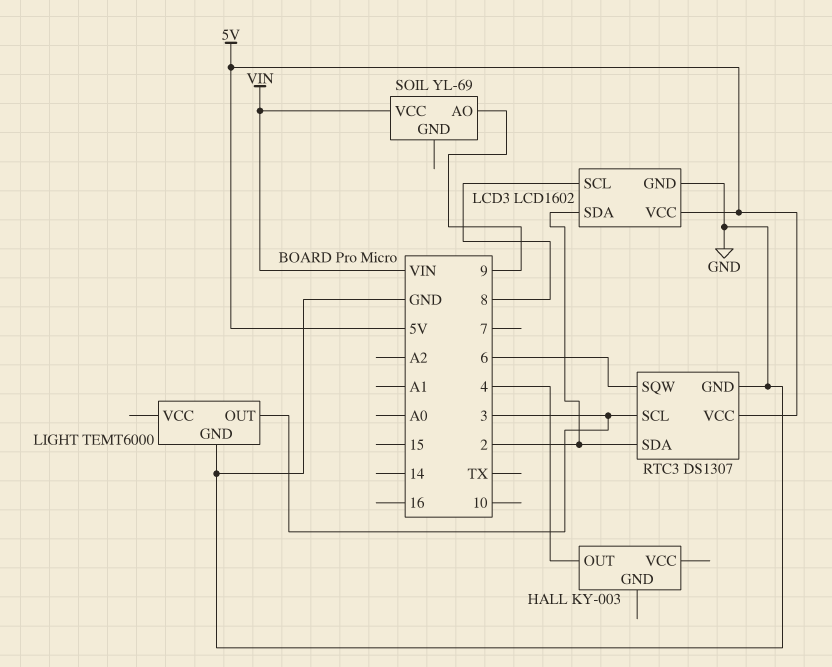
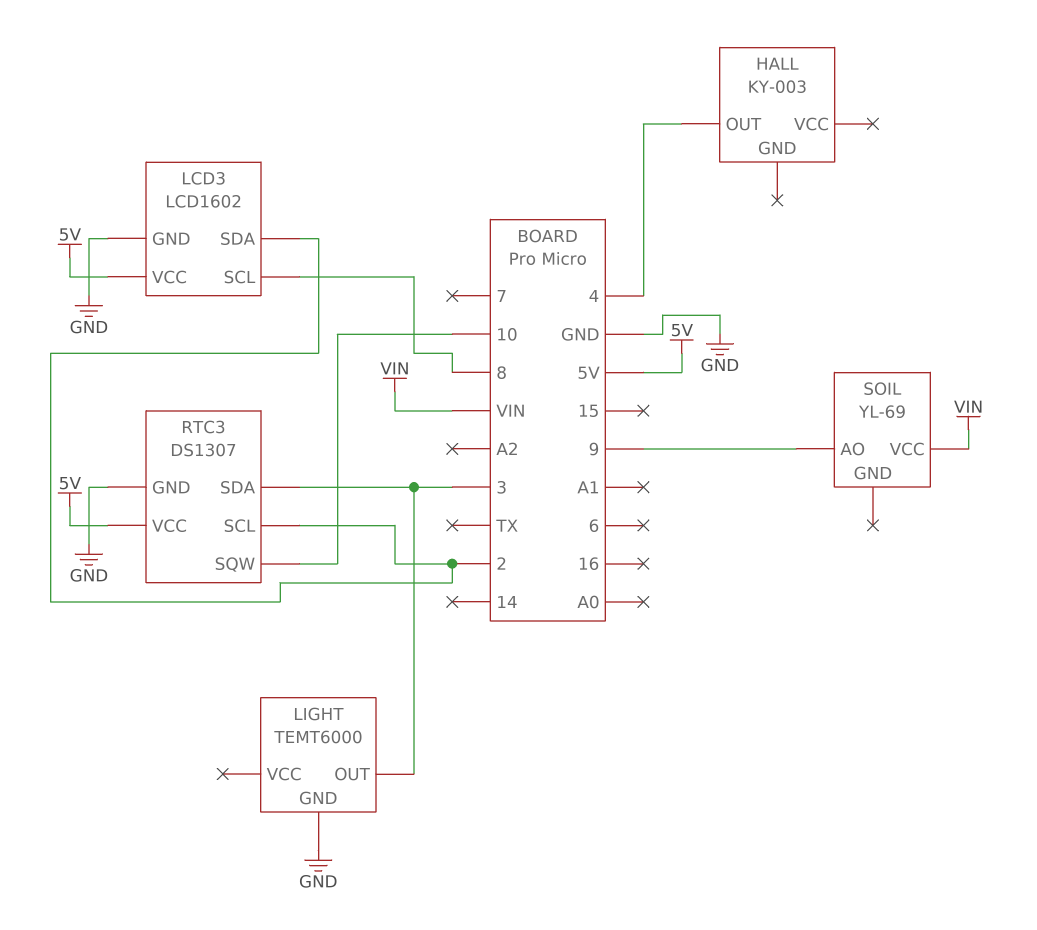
RTC3 pin SCL: 3 -> 2
RTC3 pin SDA: 2 -> 3
RTC3 pin SQW: 6 -> 10

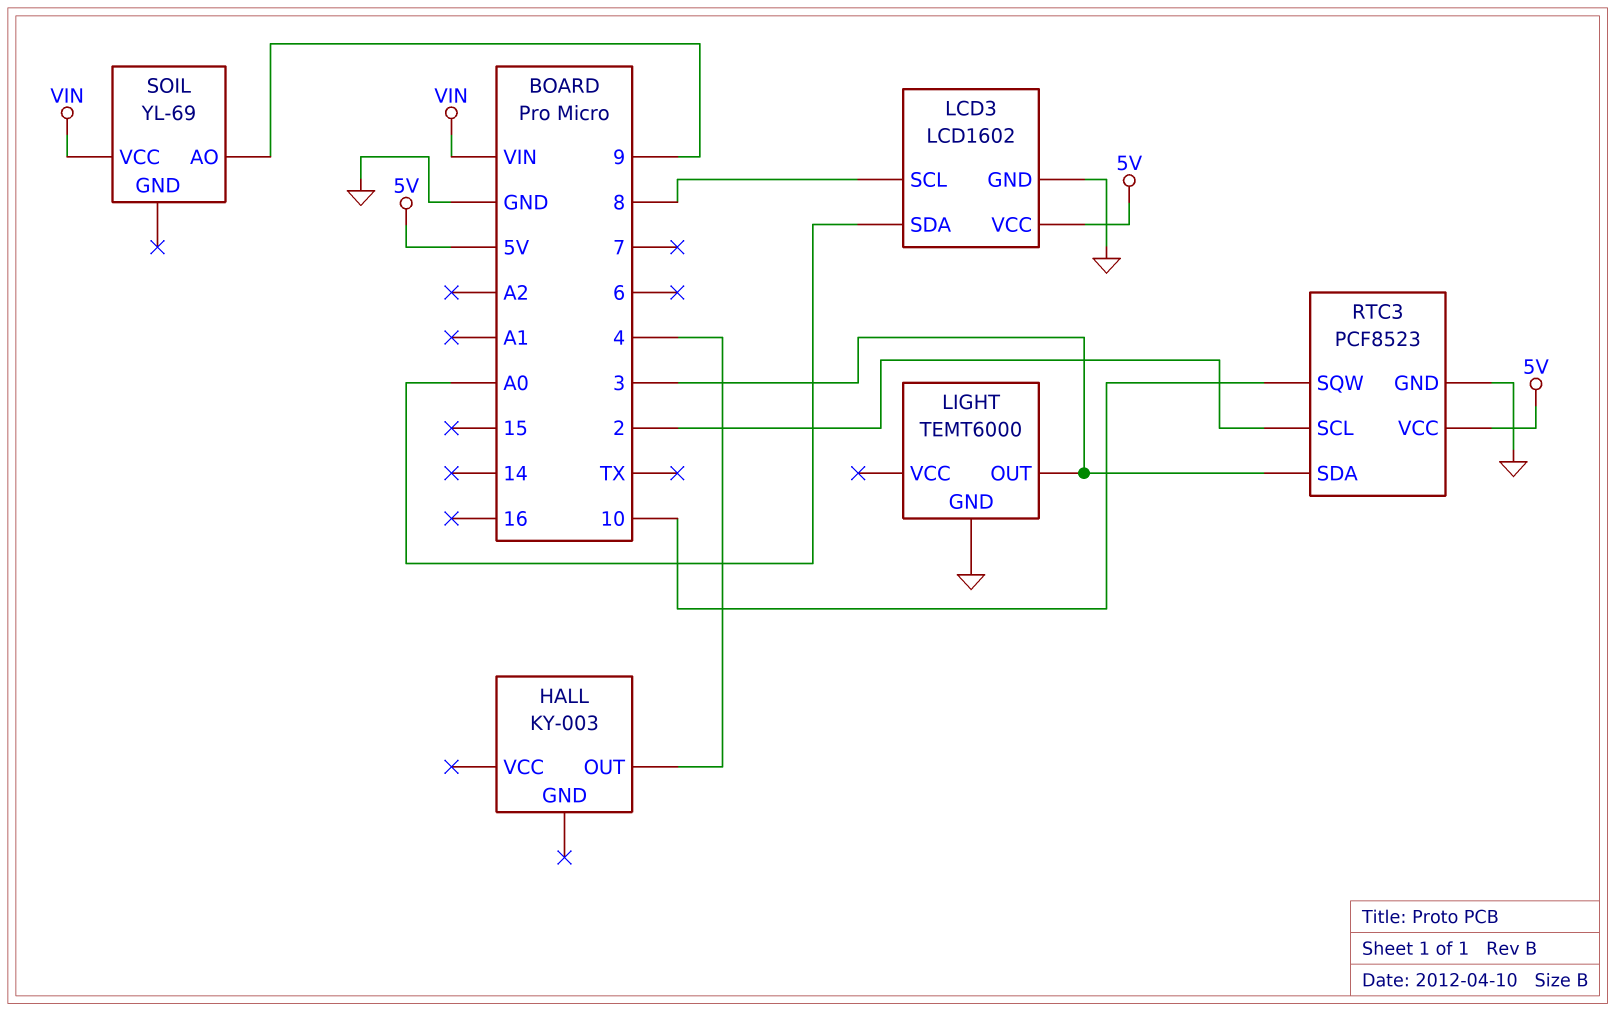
LCD3 pin SDA: 2 -> A0
RTC3: DS1307 -> PCF8523

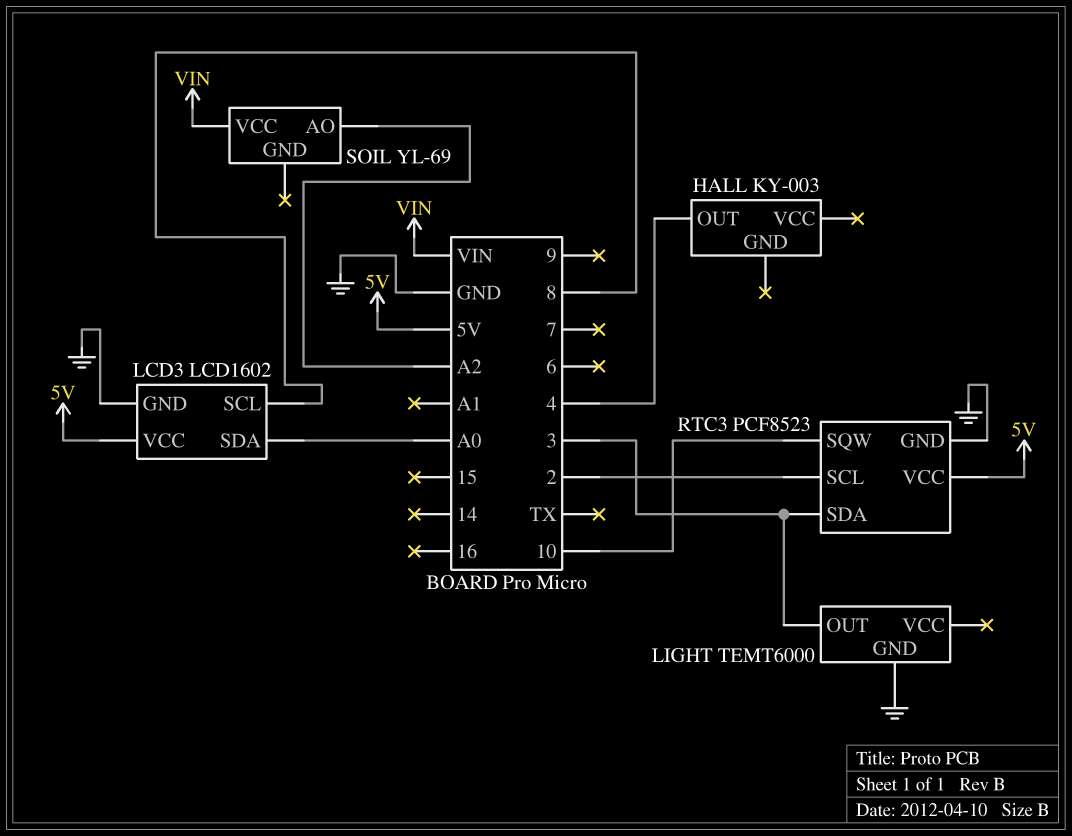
SOIL pin AO: 9 -> A2

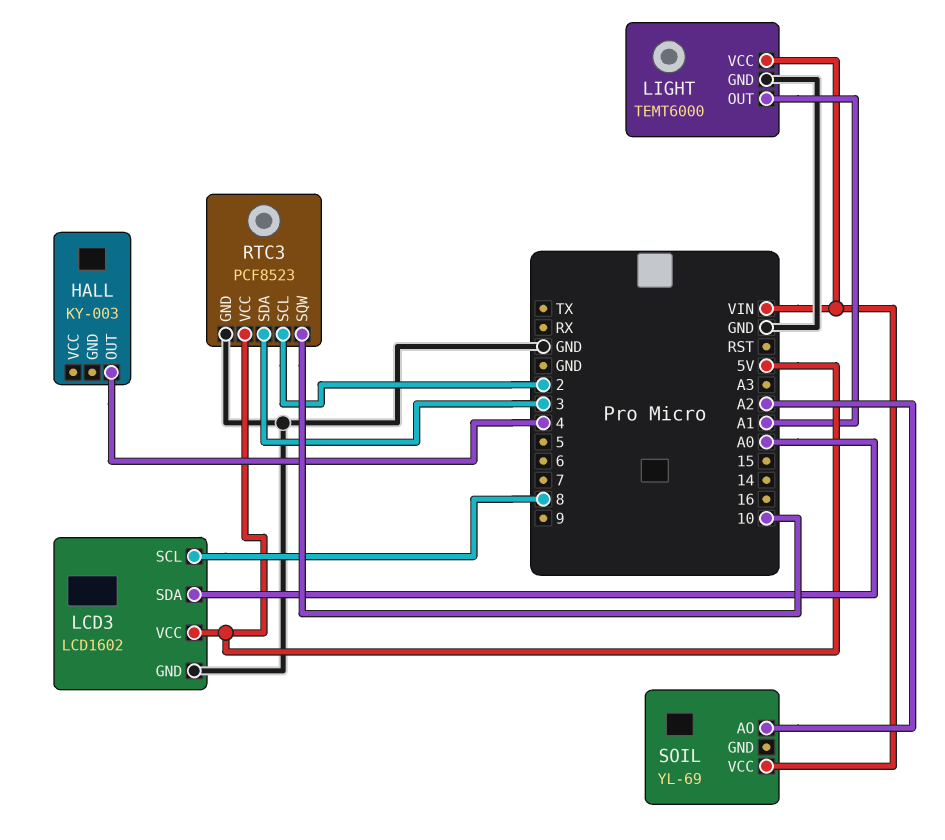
LIGHT pin OUT: 3 -> A1
LIGHT pin VCC: none -> VIN

